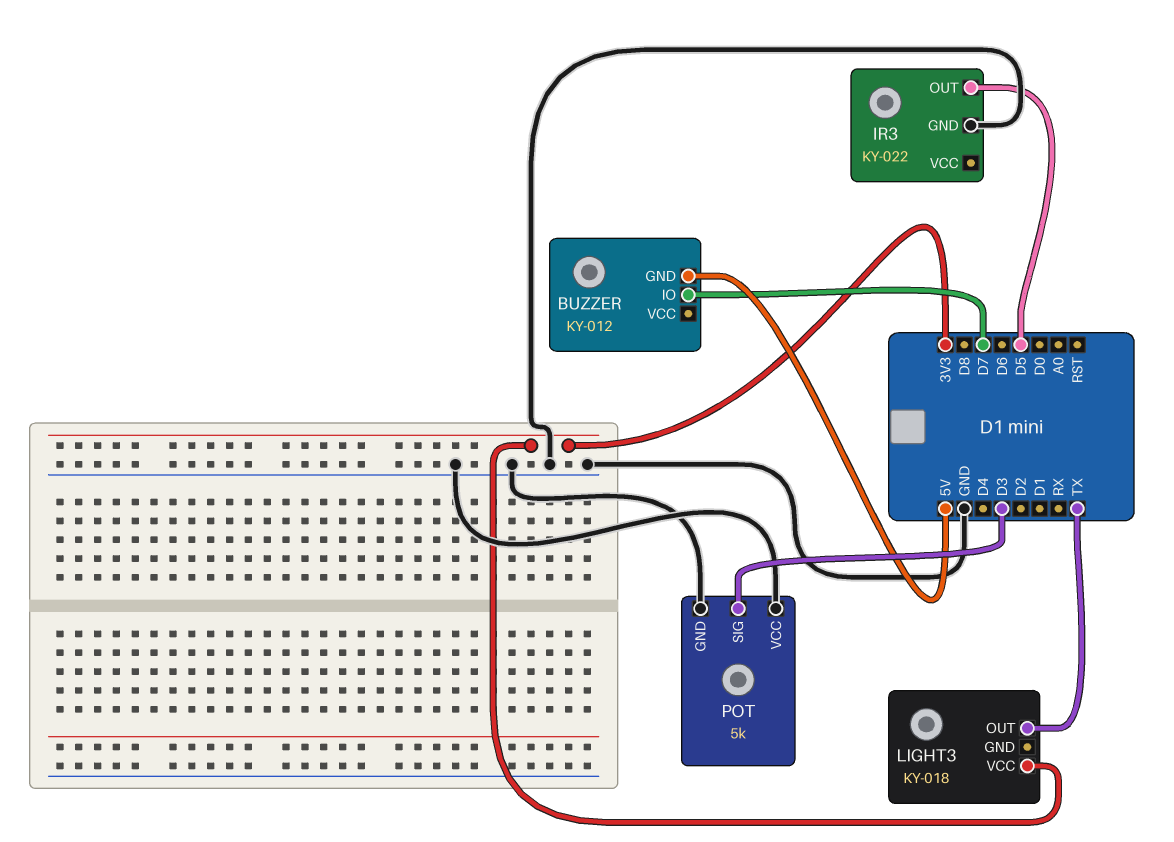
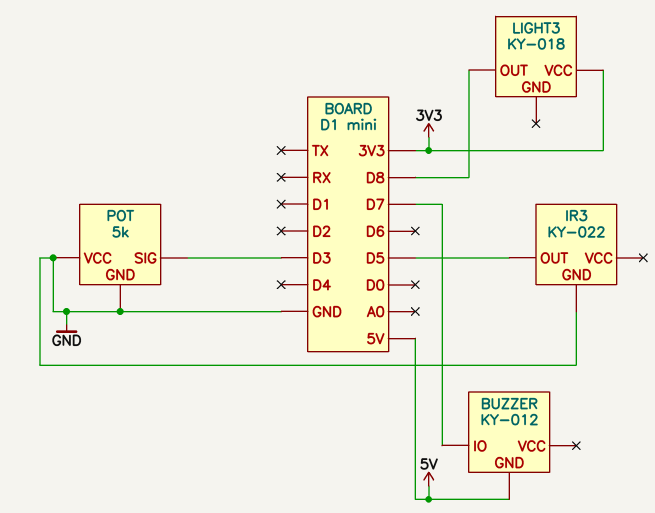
LIGHT3 pin OUT: TX -> D8

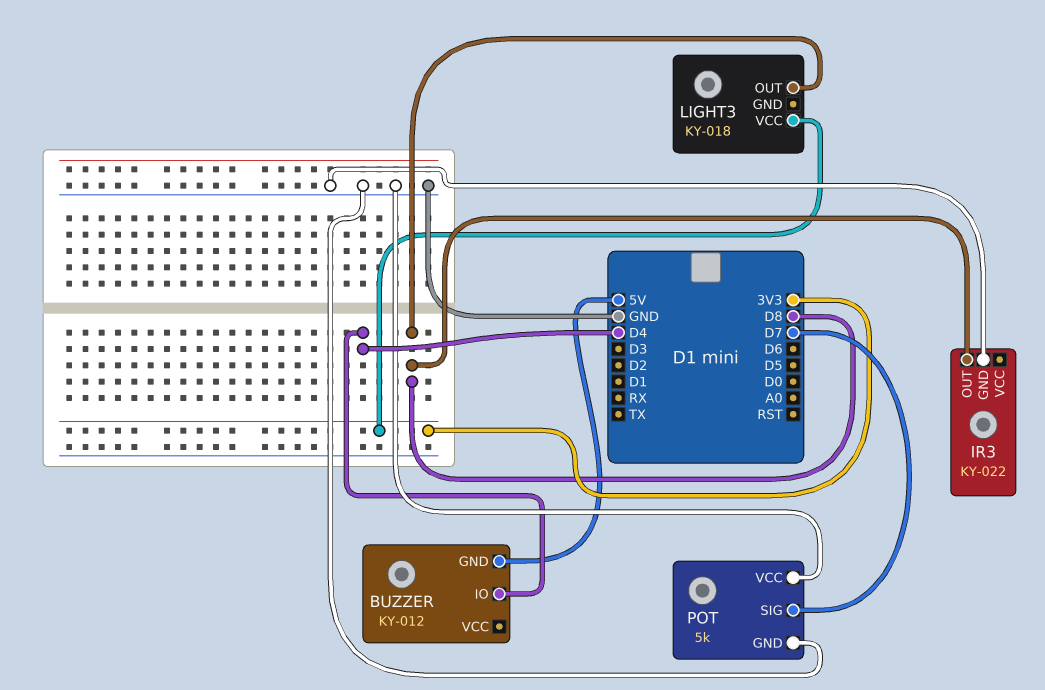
BUZZER pin IO: D7 -> D4
IR3 pin OUT: D5 -> D8
POT pin SIG: D3 -> D7

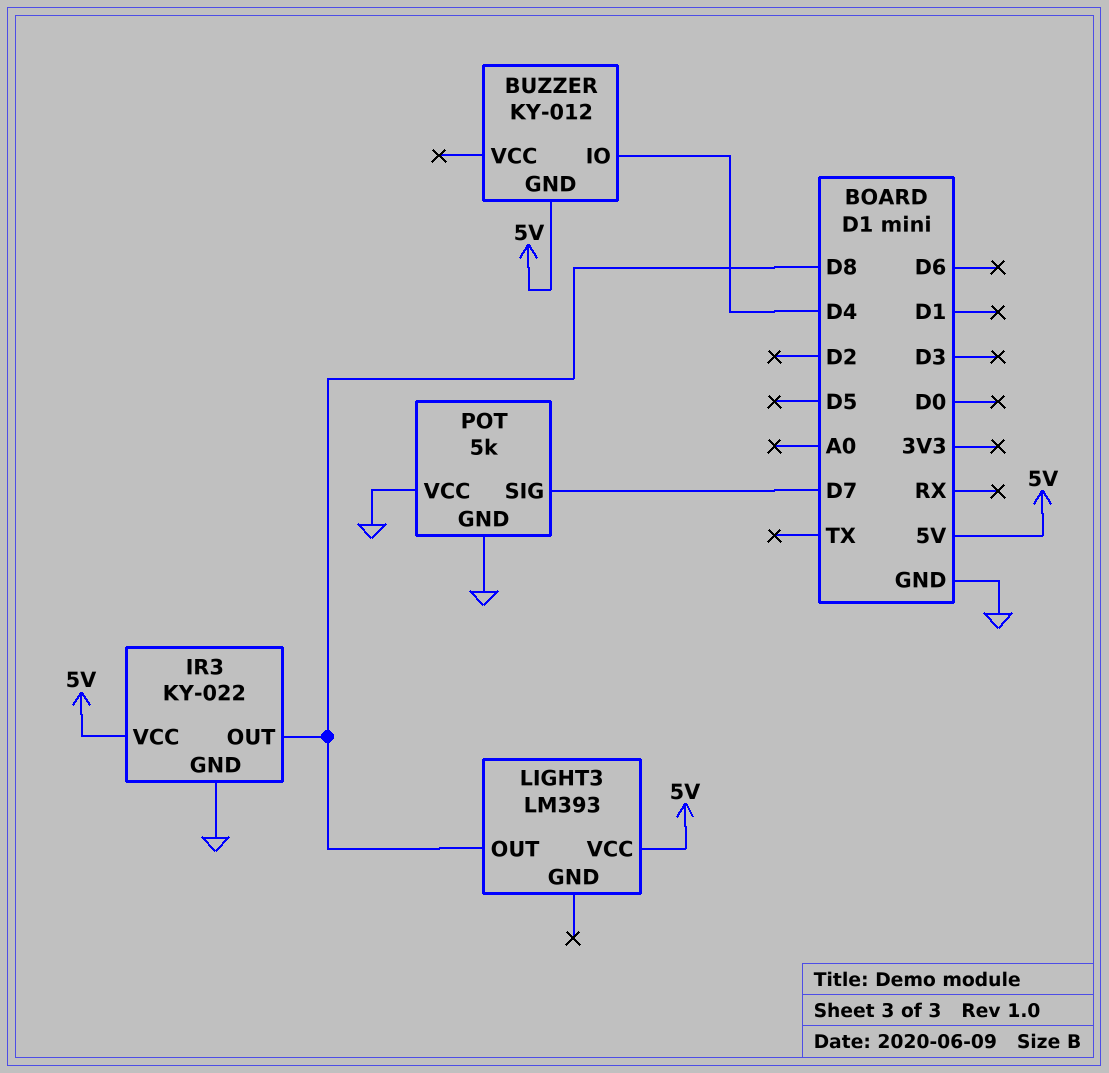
IR3 pin VCC: none -> 5V
LIGHT3: KY-018 -> LM393
LIGHT3 pin VCC: 3V3 -> 5V

